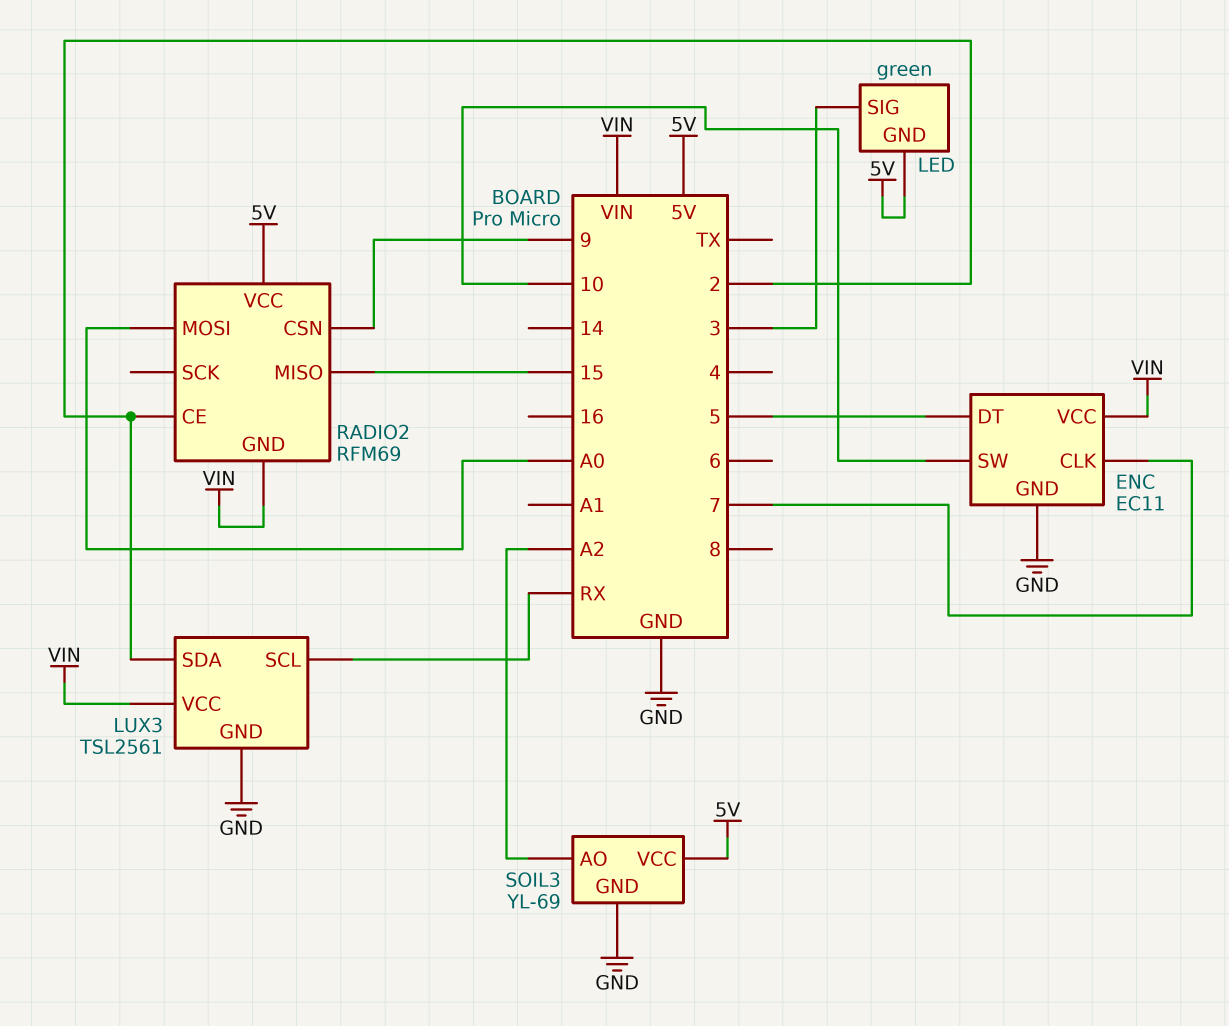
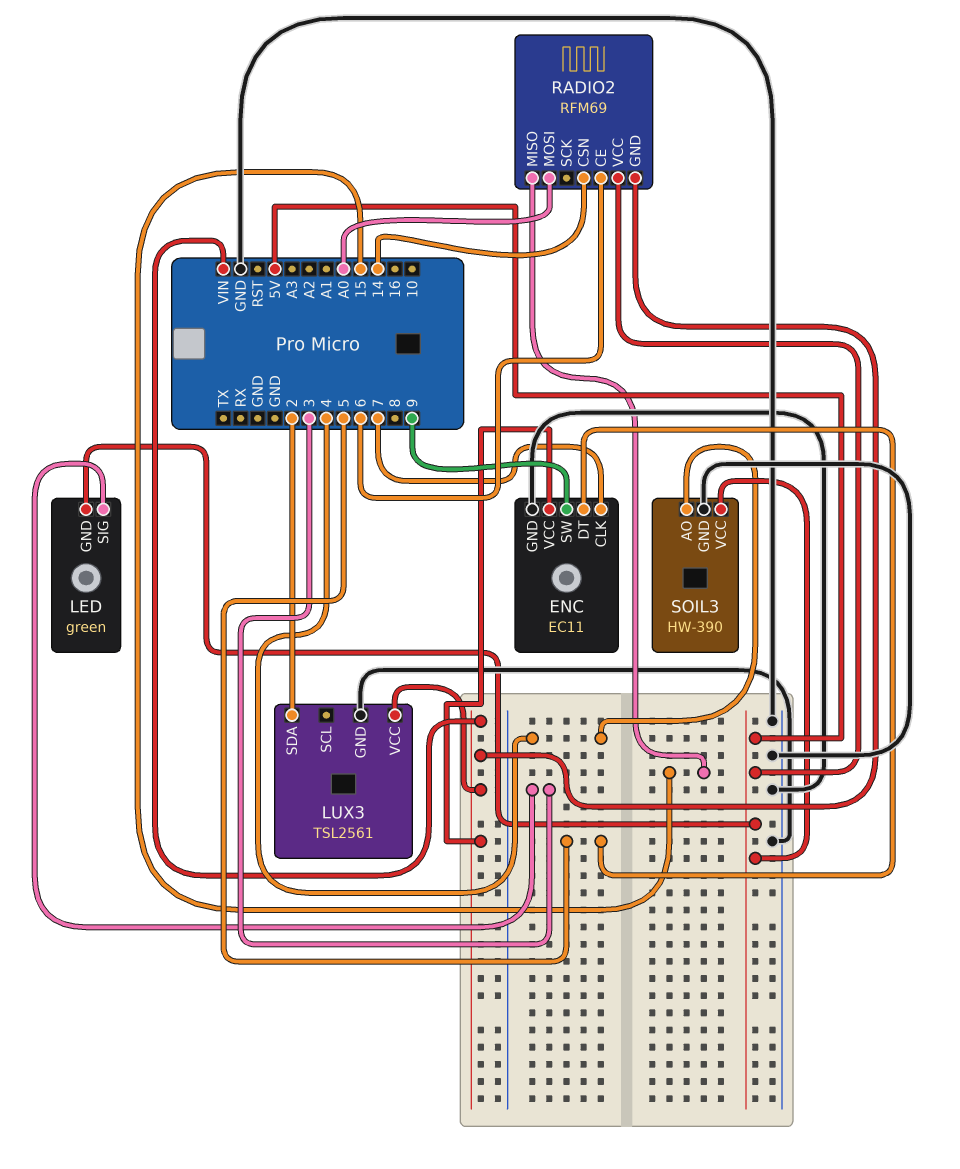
ENC pin SW: 10 -> 9
LUX3 pin SCL: RX -> none
RADIO2 pin CE: 2 -> 6
RADIO2 pin CSN: 9 -> 14
SOIL3: YL-69 -> HW-390
SOIL3 pin AO: A2 -> 4

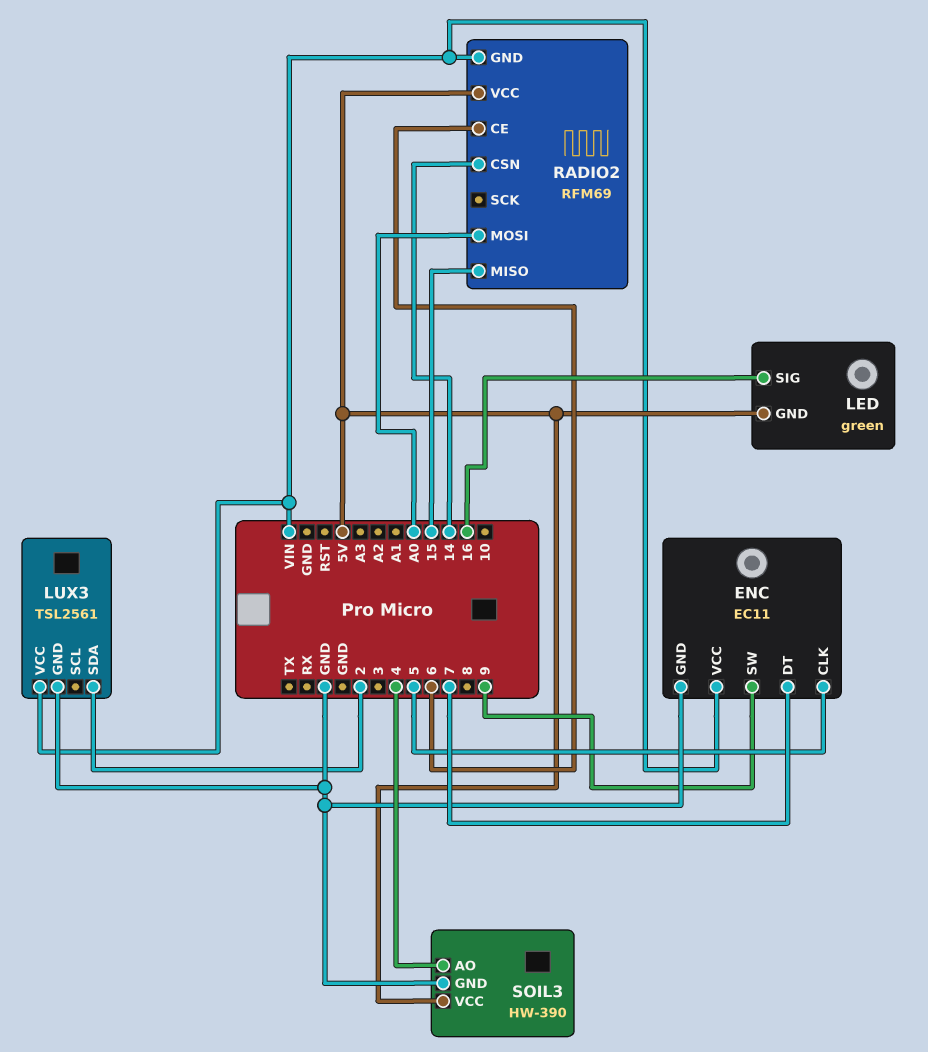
ENC pin CLK: 7 -> 5
ENC pin DT: 5 -> 7
LED pin SIG: 3 -> 16

